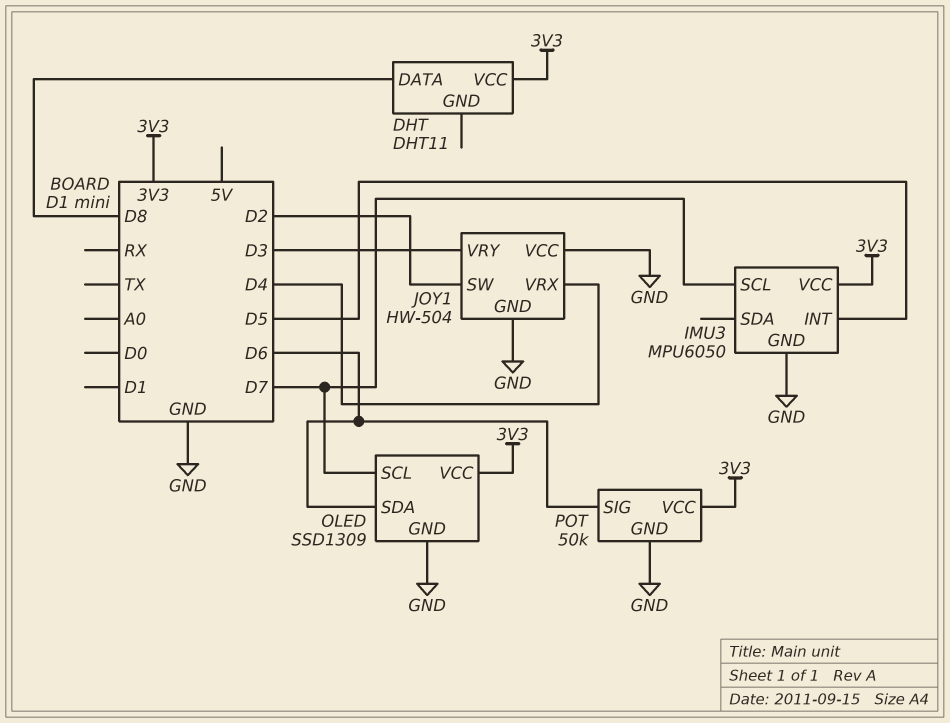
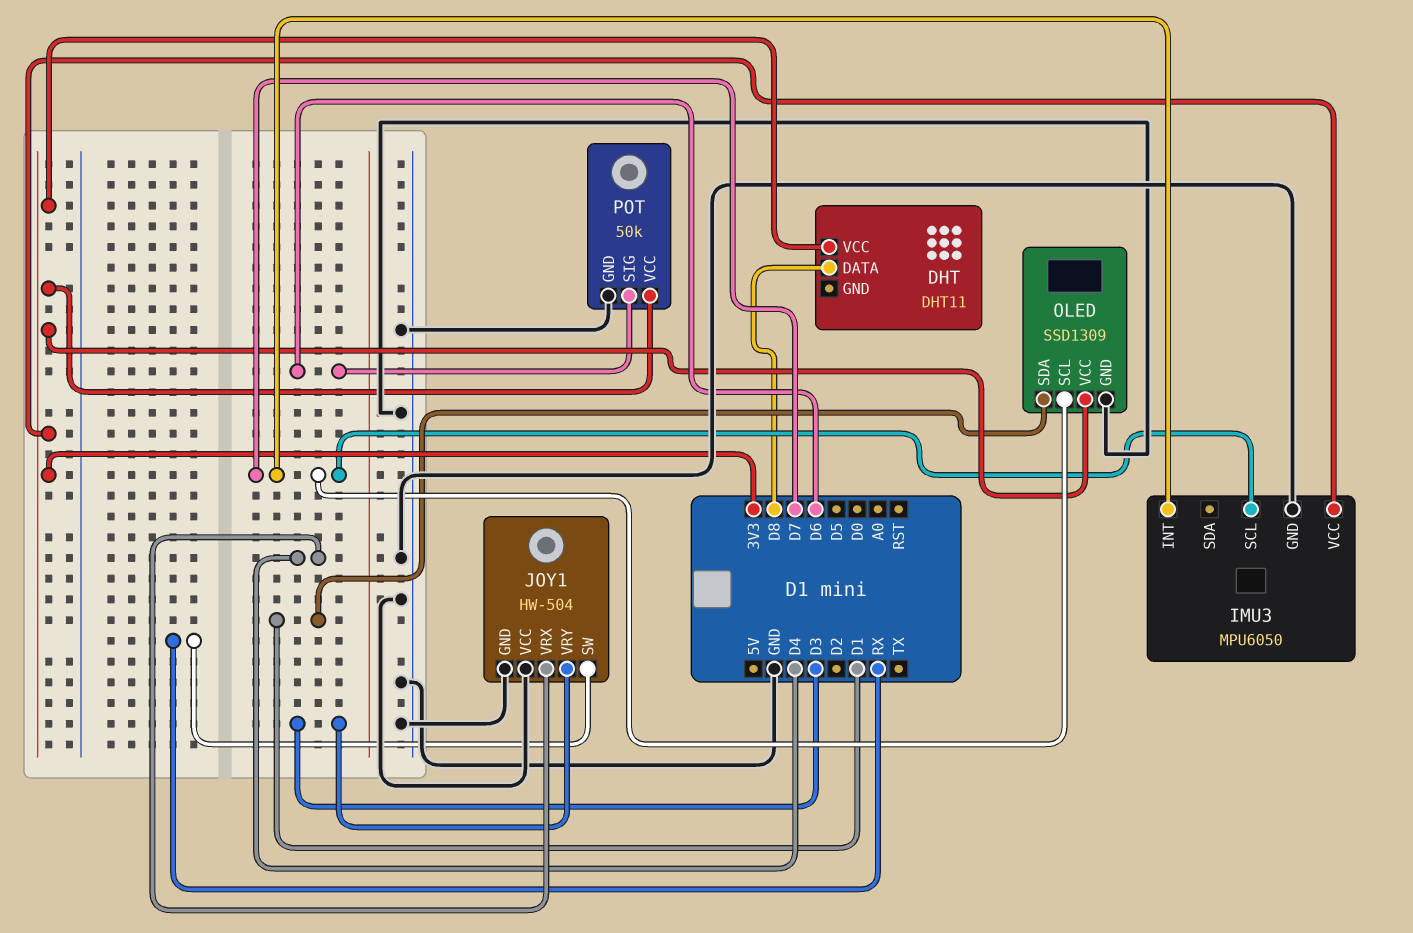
IMU3 pin INT: D5 -> D7
JOY1 pin SW: D2 -> RX
OLED pin SDA: D6 -> D1

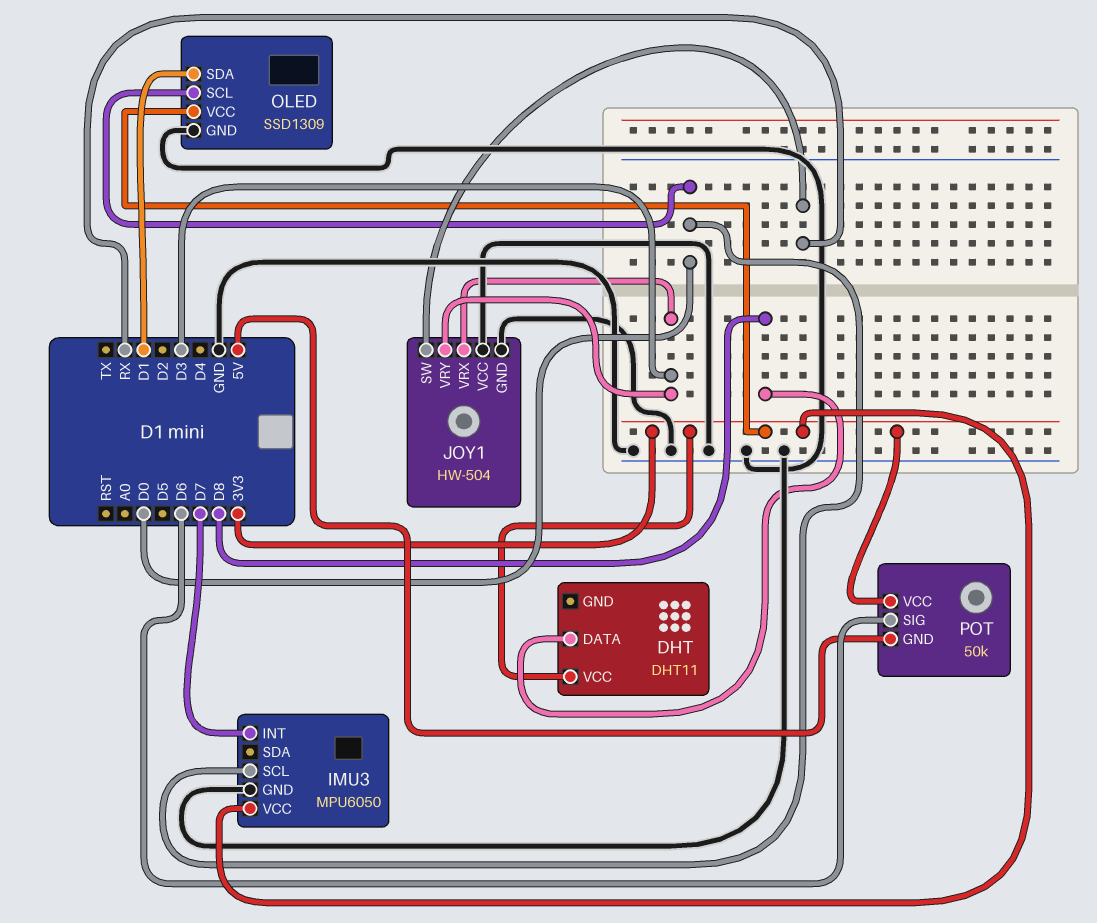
IMU3 pin SCL: D7 -> D0
JOY1 pin VRX: D4 -> D3
OLED pin SCL: D7 -> D0
POT pin GND: GND -> 5V

